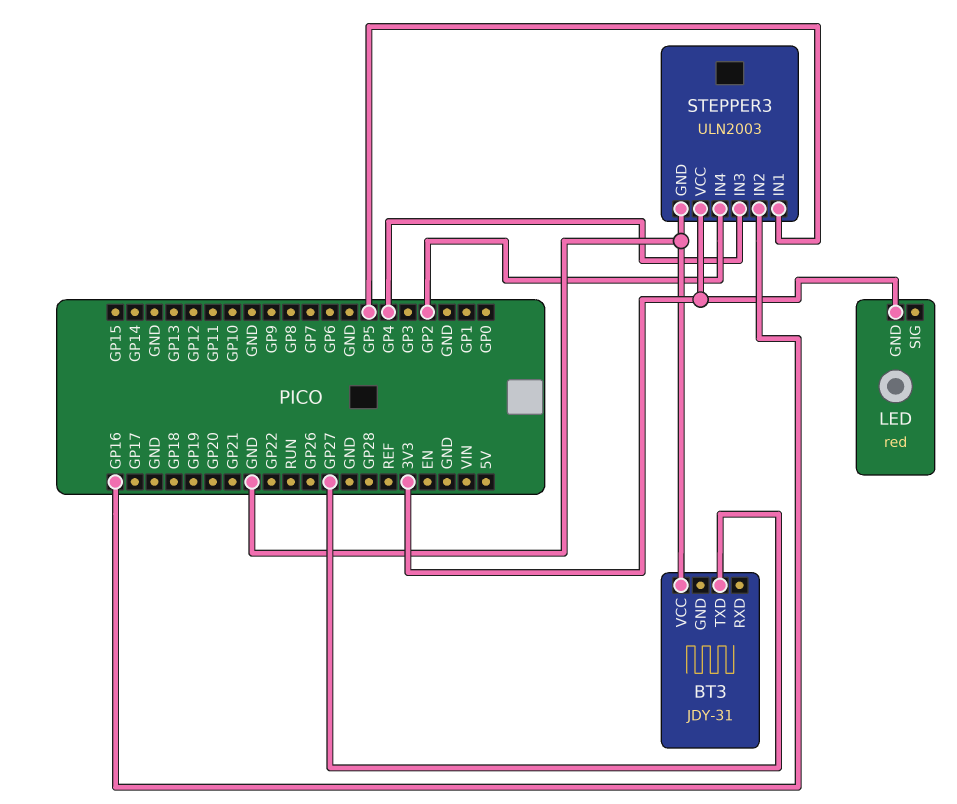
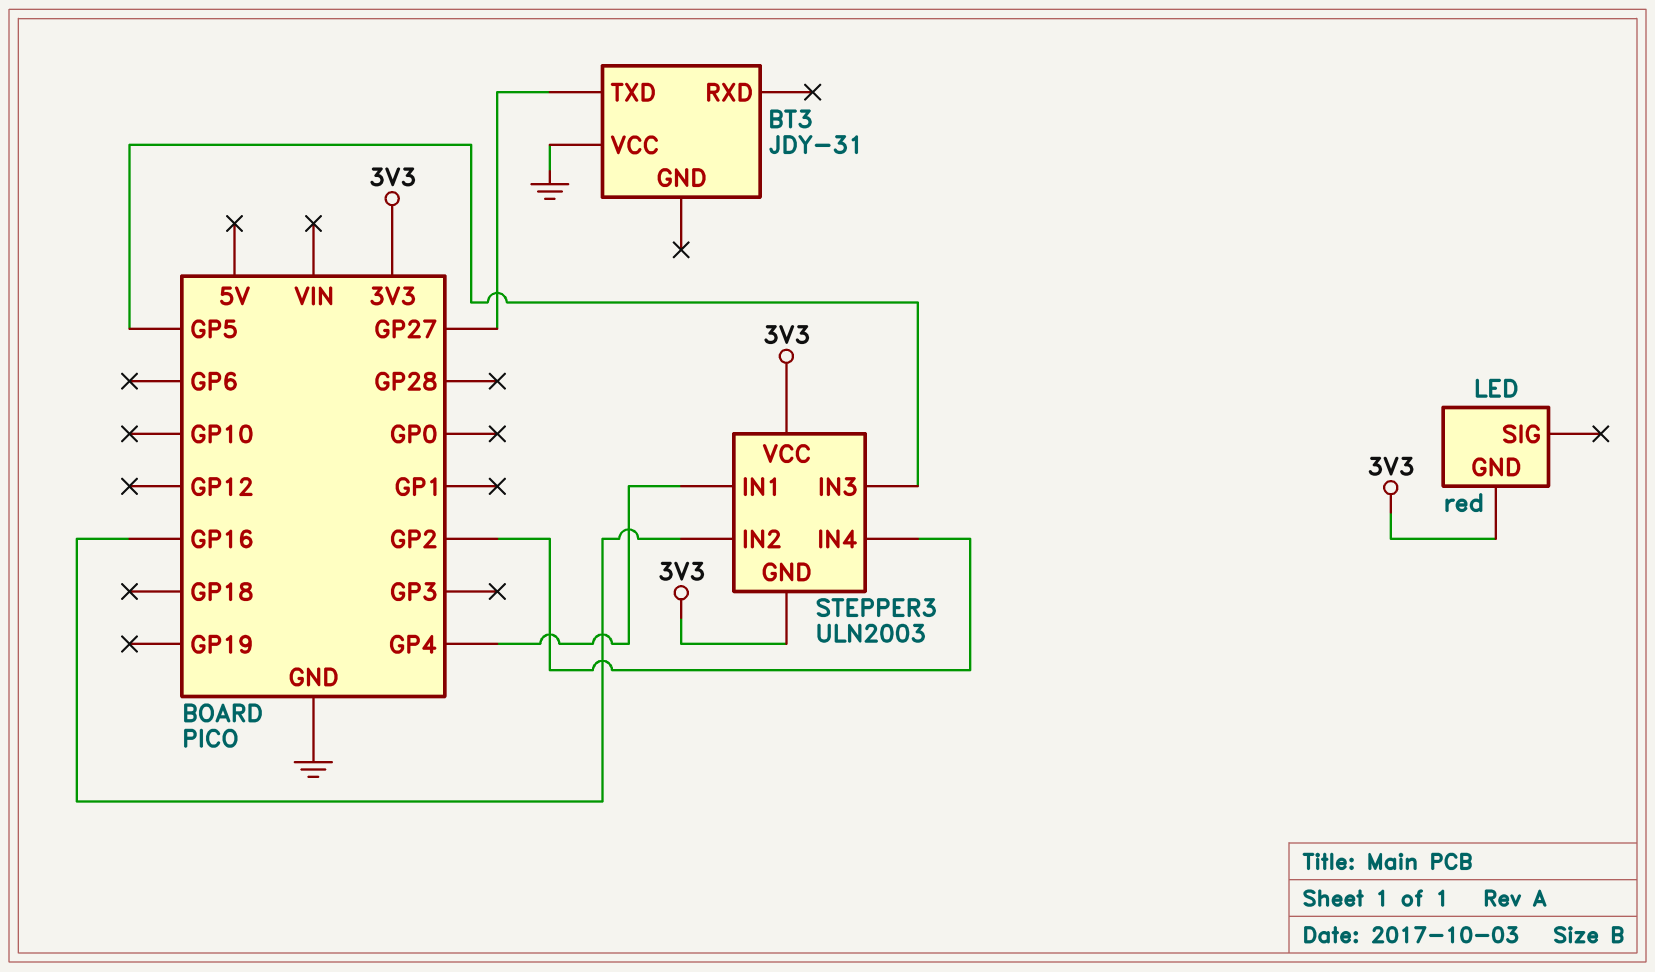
STEPPER3 pin GND: GND -> 3V3
STEPPER3 pin IN1: GP5 -> GP4
STEPPER3 pin IN3: GP4 -> GP5

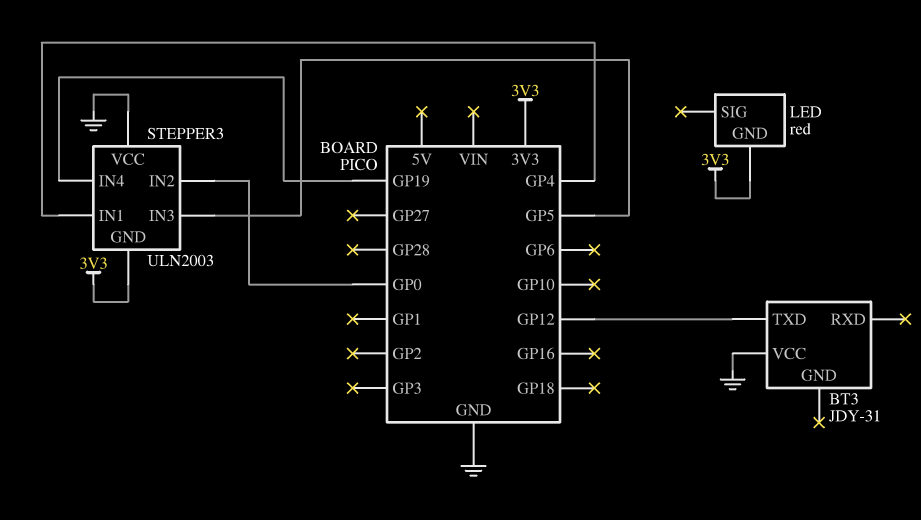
BT3 pin TXD: GP27 -> GP12
STEPPER3 pin IN2: GP16 -> GP0
STEPPER3 pin IN4: GP2 -> GP19
STEPPER3 pin VCC: 3V3 -> GND

